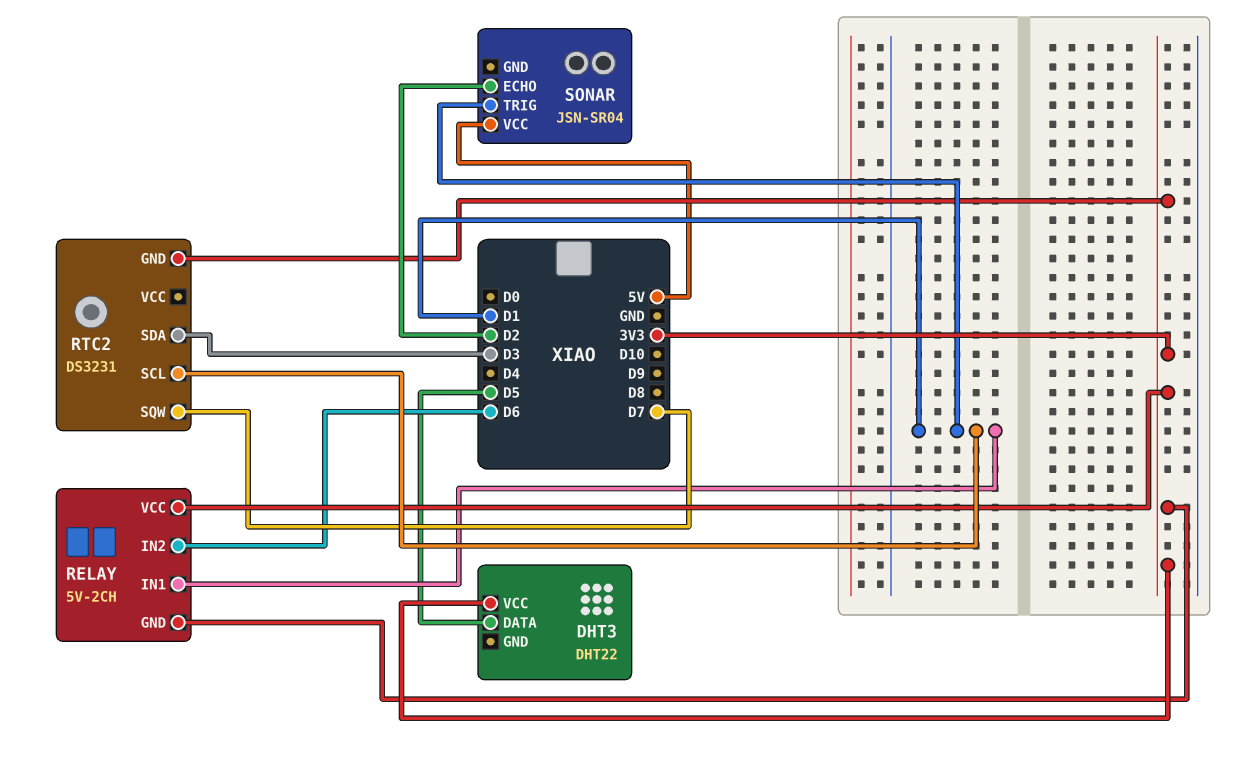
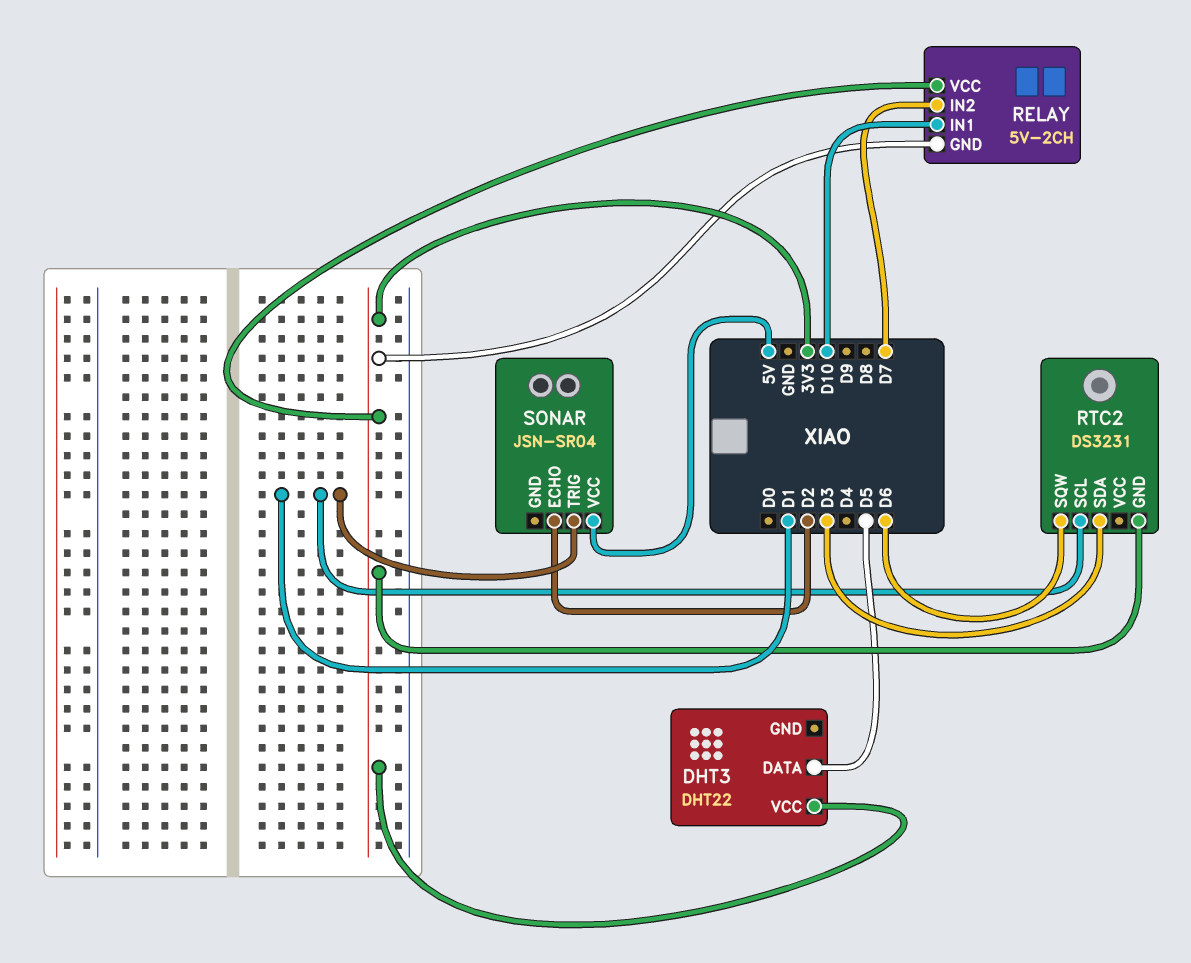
RELAY pin IN1: D1 -> D10
RELAY pin IN2: D6 -> D7
RTC2 pin SQW: D7 -> D6

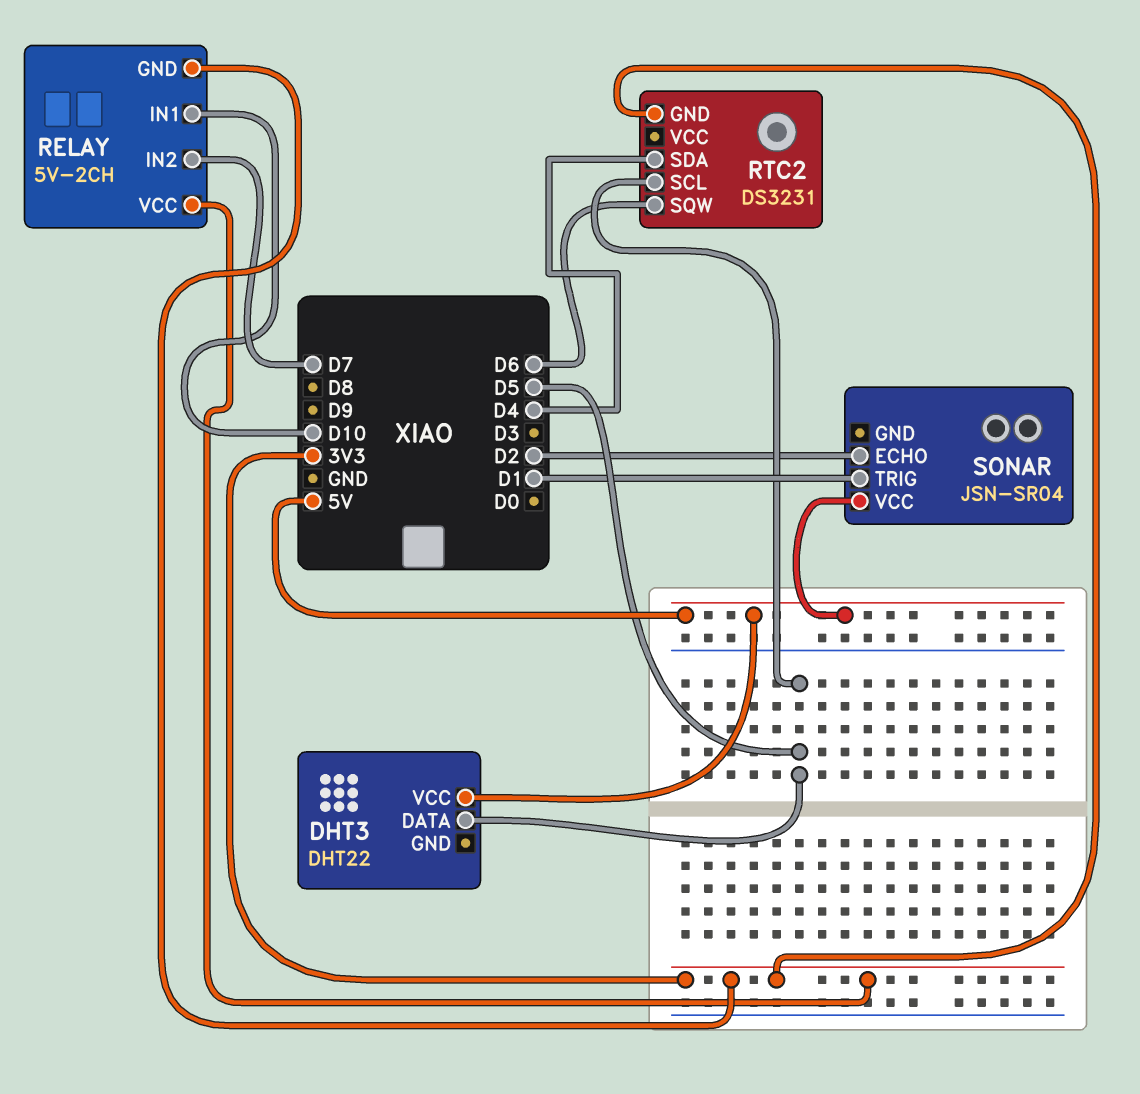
DHT3 pin VCC: 3V3 -> 5V
RTC2 pin SCL: D1 -> D5
RTC2 pin SDA: D3 -> D4

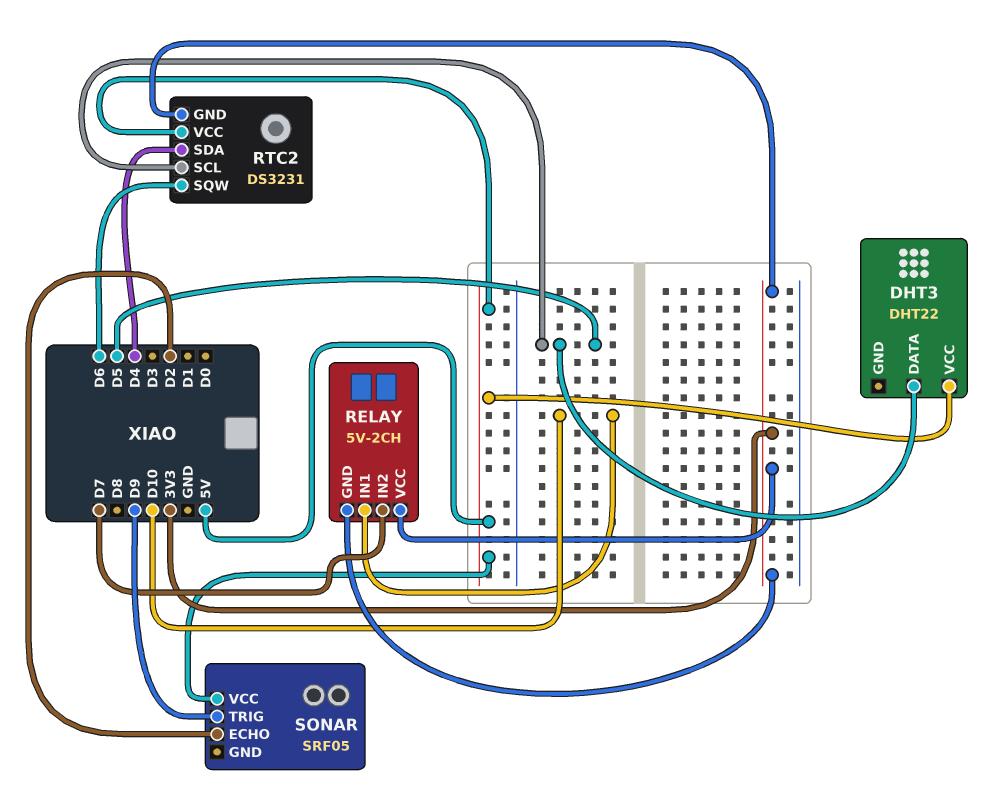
RTC2 pin VCC: none -> 5V
SONAR: JSN-SR04 -> SRF05
SONAR pin TRIG: D1 -> D9

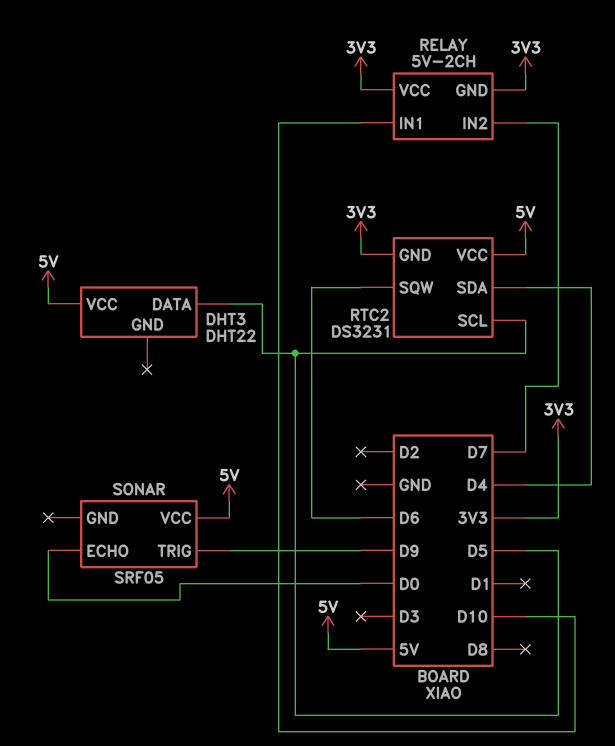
SONAR pin ECHO: D2 -> D0

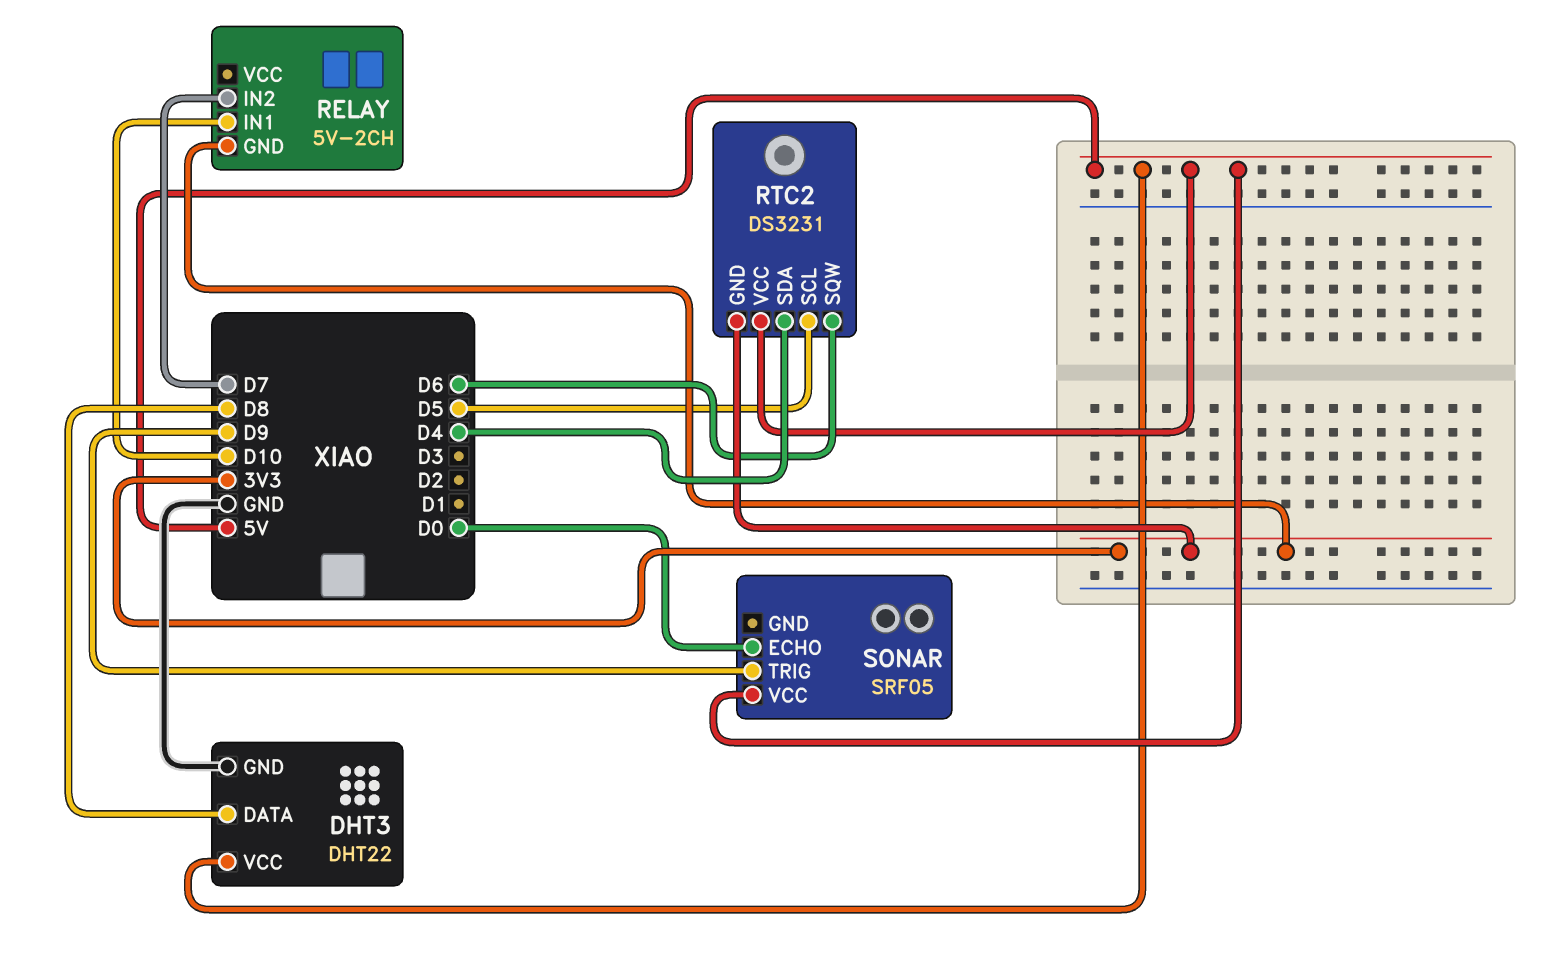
DHT3 pin DATA: D5 -> D8
DHT3 pin GND: none -> GND
RELAY pin VCC: 3V3 -> none

